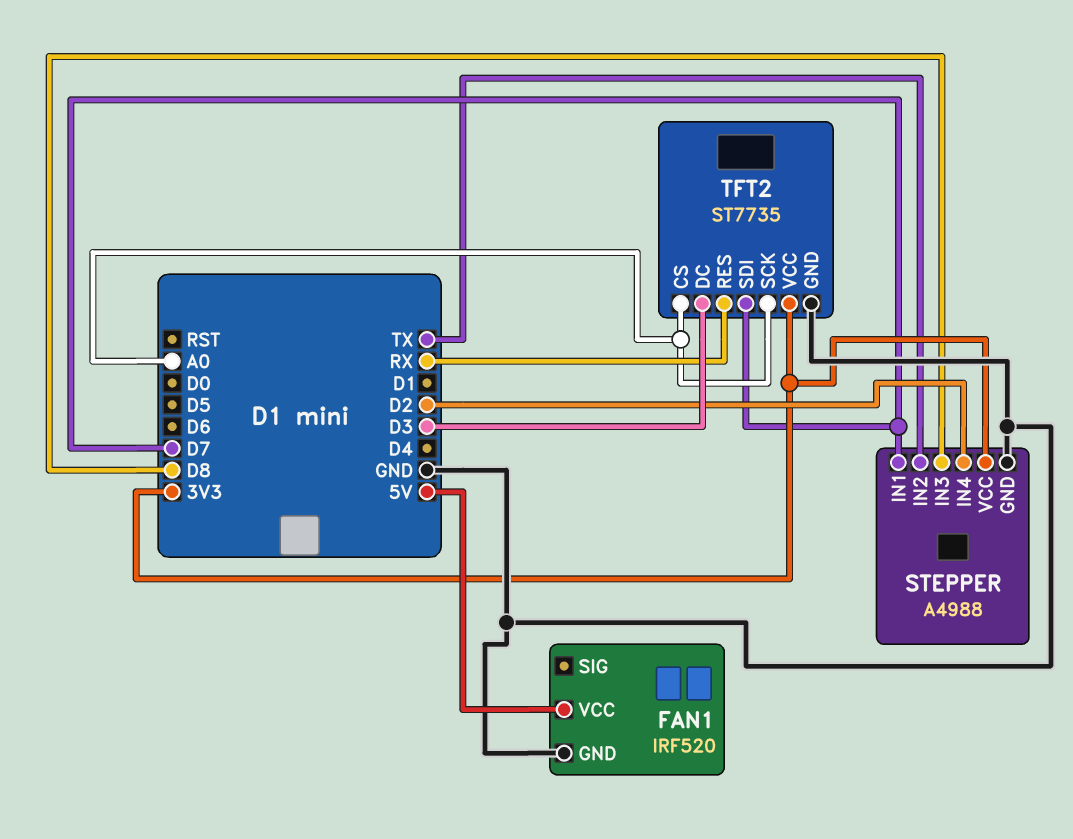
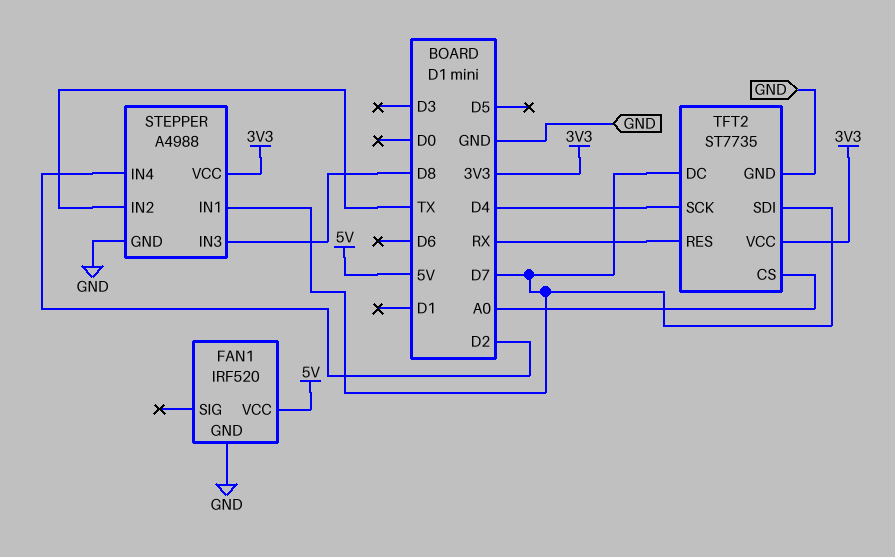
TFT2 pin DC: D3 -> D7
TFT2 pin SCK: A0 -> D4

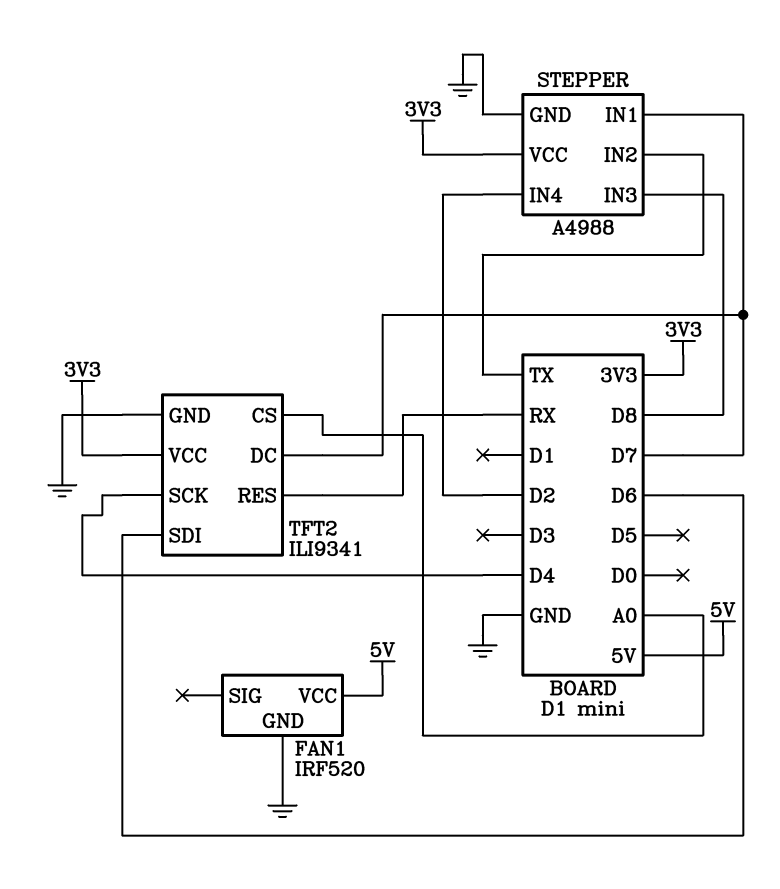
TFT2: ST7735 -> ILI9341
TFT2 pin SDI: D7 -> D6

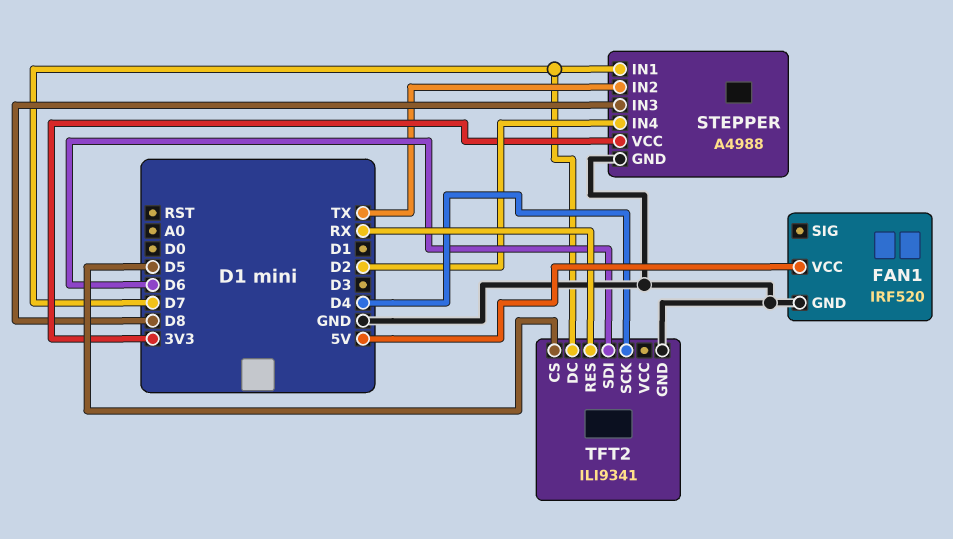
TFT2 pin CS: A0 -> D5
TFT2 pin VCC: 3V3 -> none

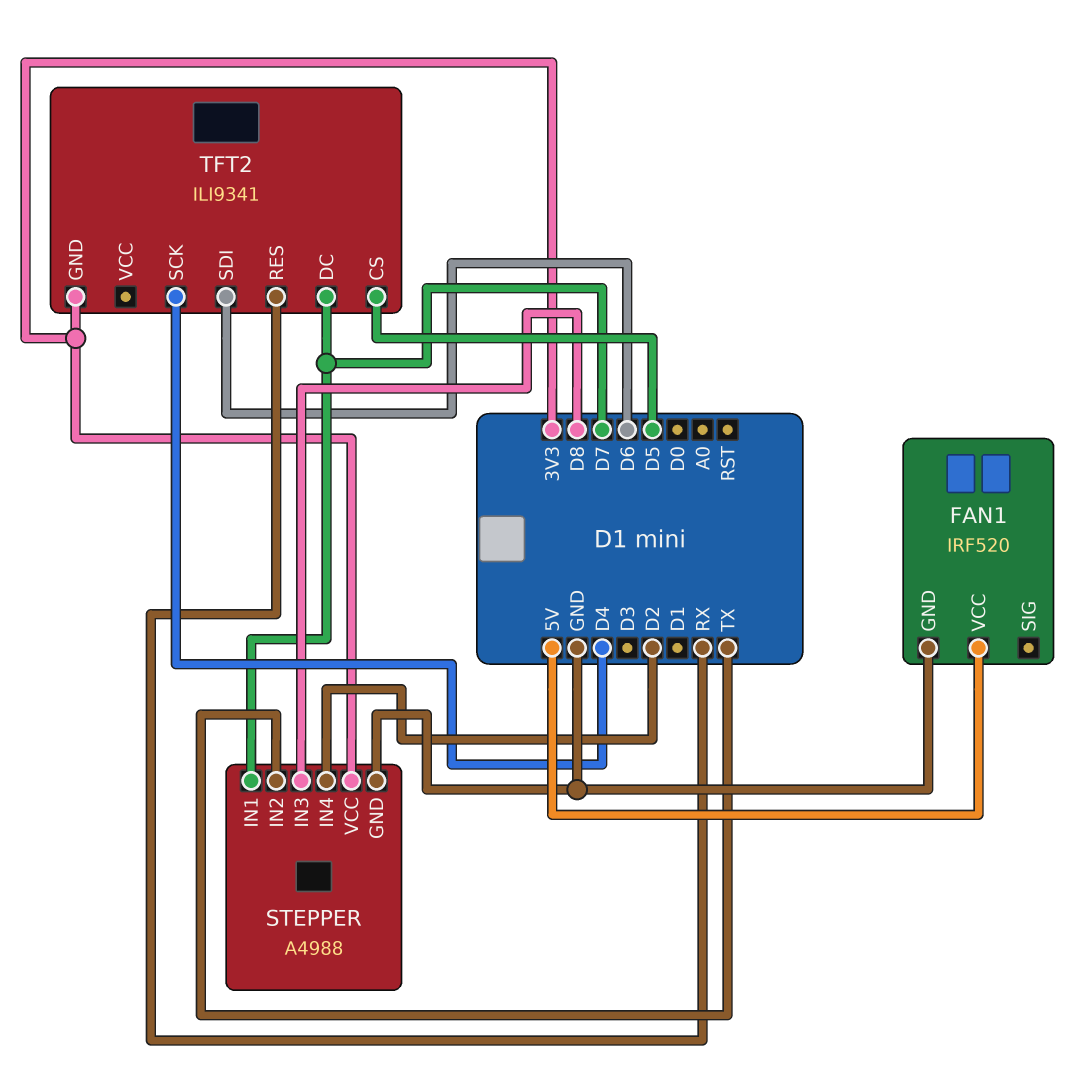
TFT2 pin GND: GND -> 3V3

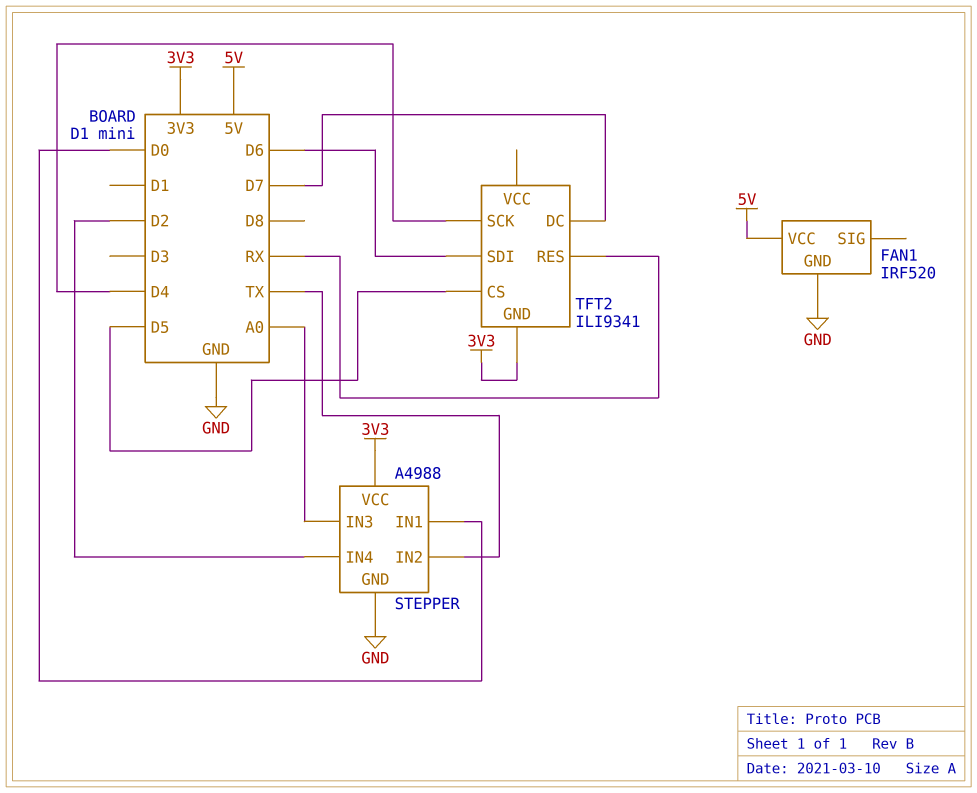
STEPPER pin IN1: D7 -> D0
STEPPER pin IN3: D8 -> A0

